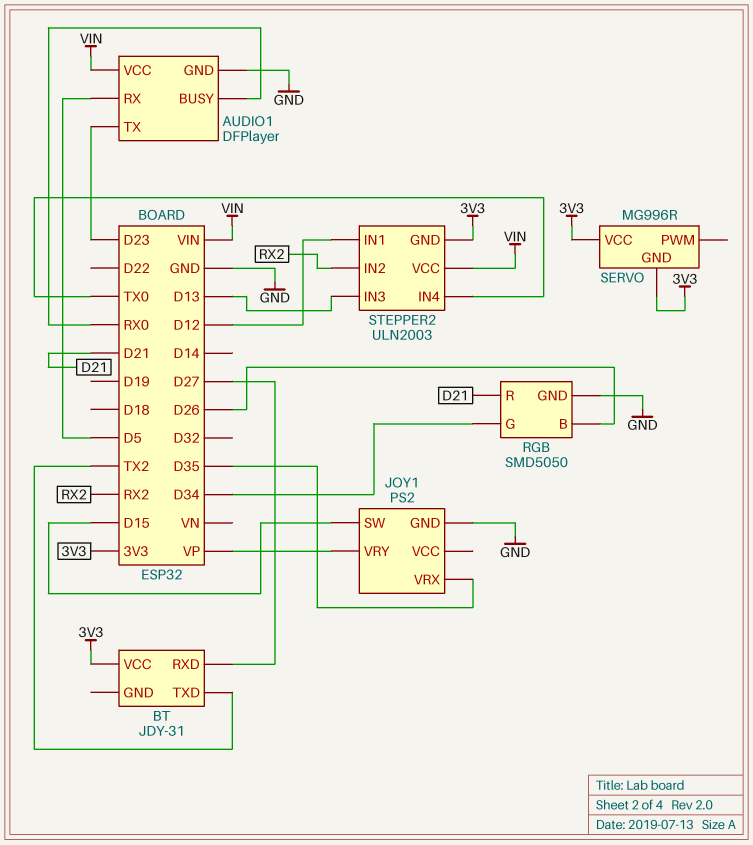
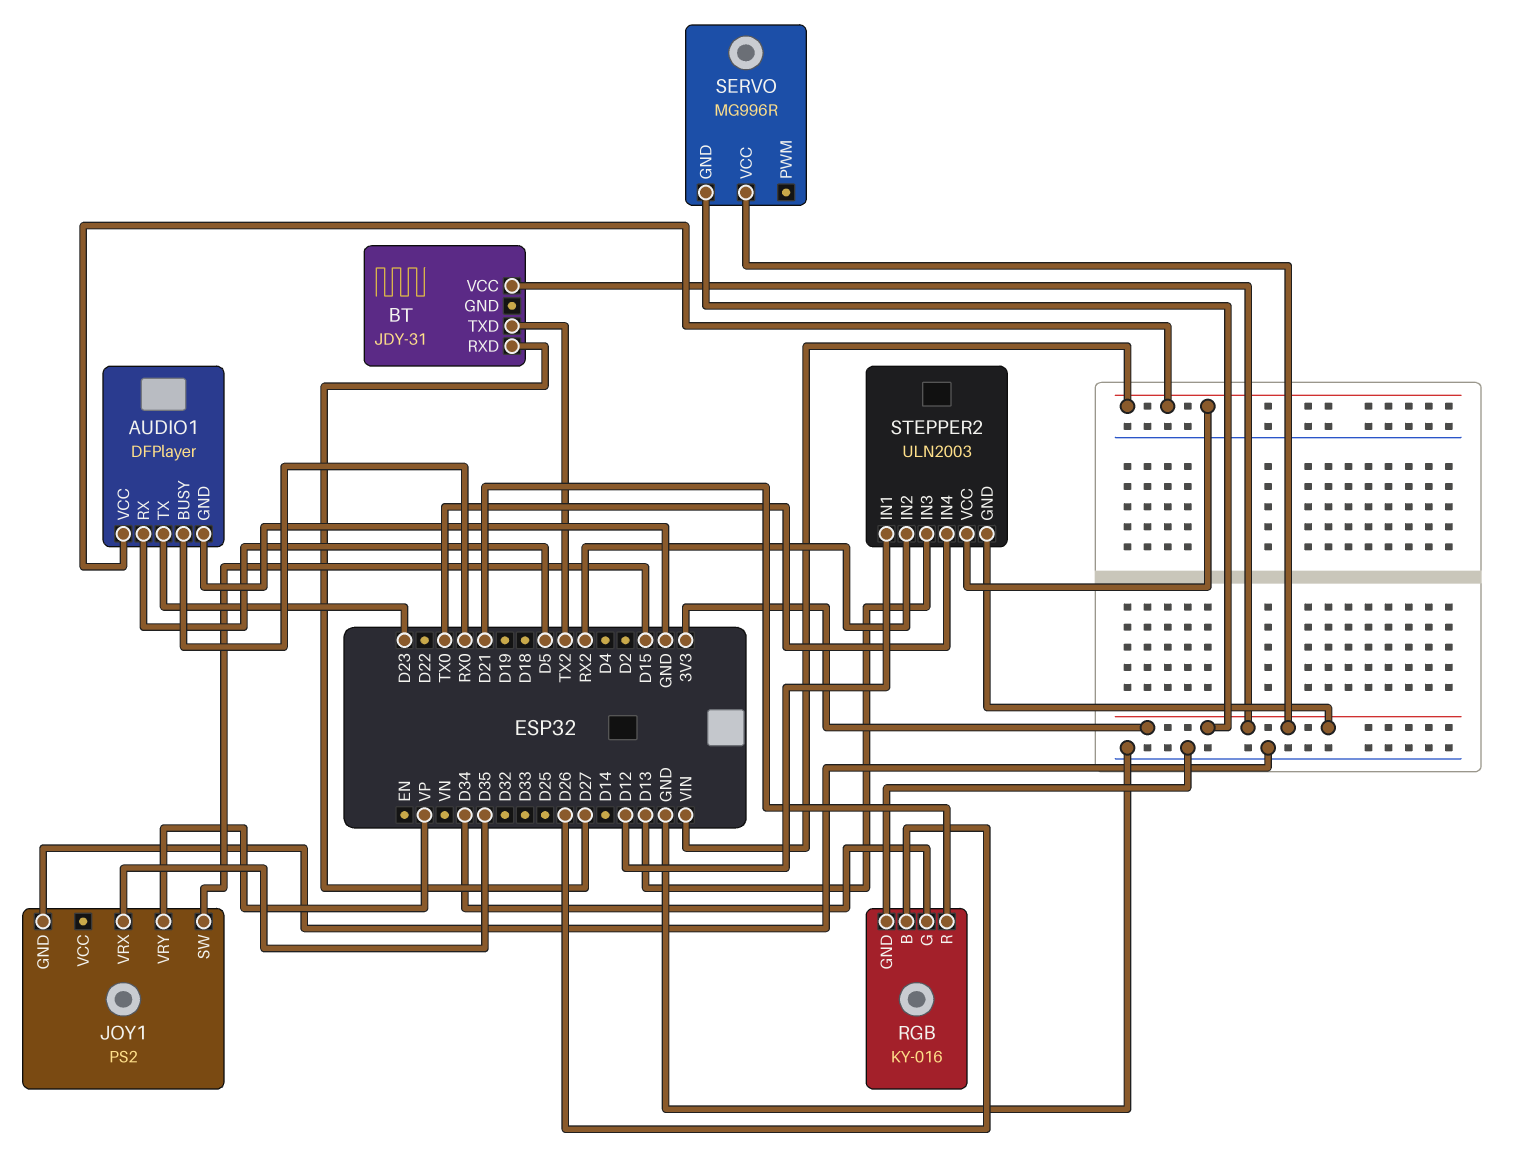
RGB: SMD5050 -> KY-016

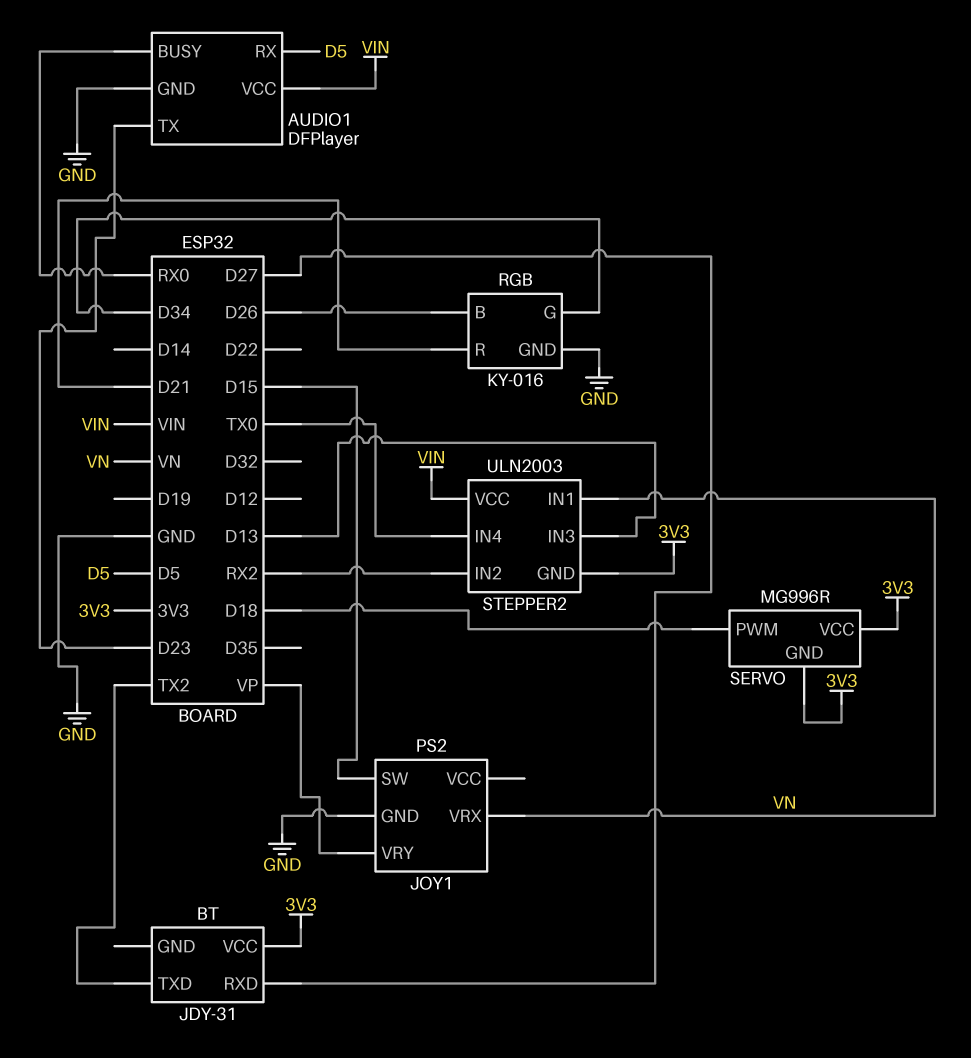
JOY1 pin VRX: D35 -> VN
SERVO pin PWM: none -> D18
STEPPER2 pin IN1: D12 -> VN

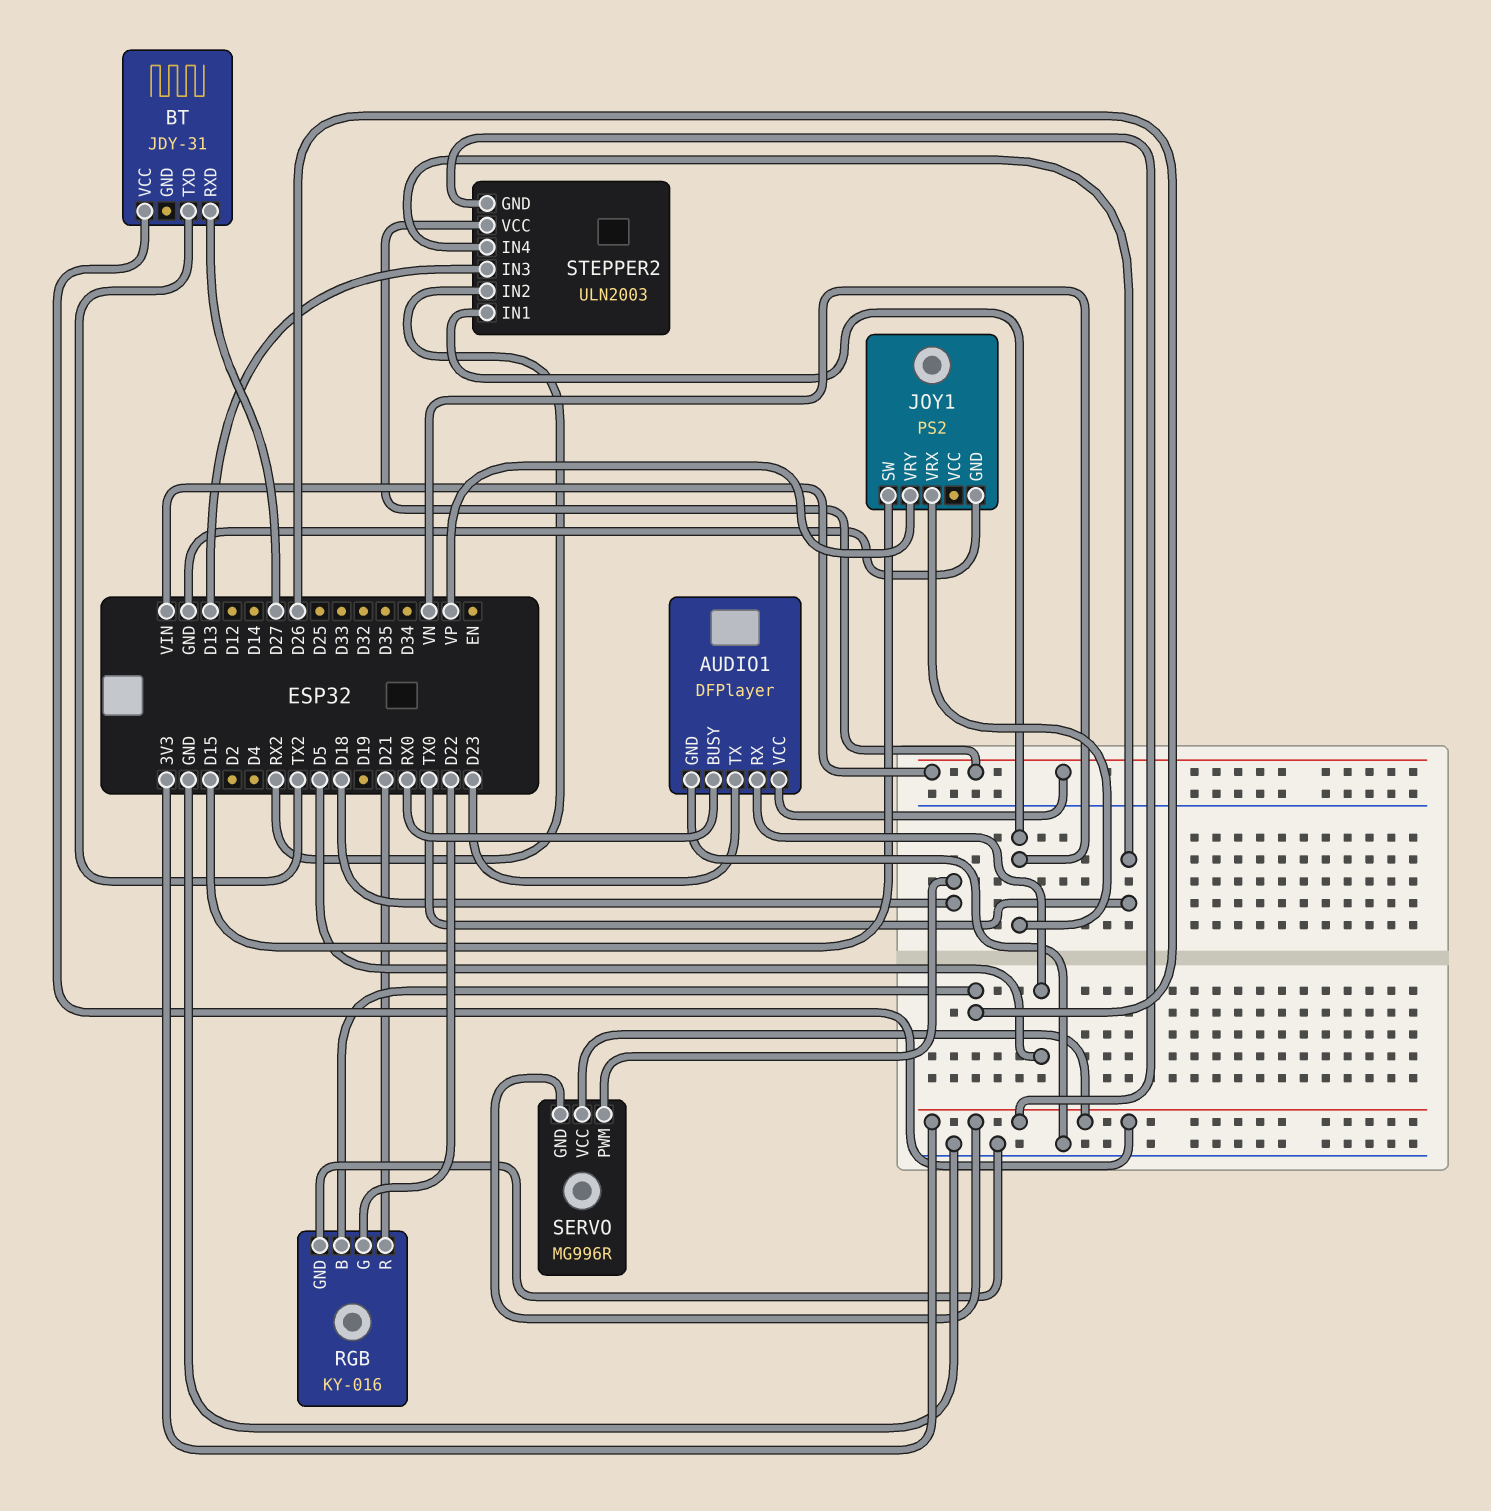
RGB pin G: D34 -> D22

